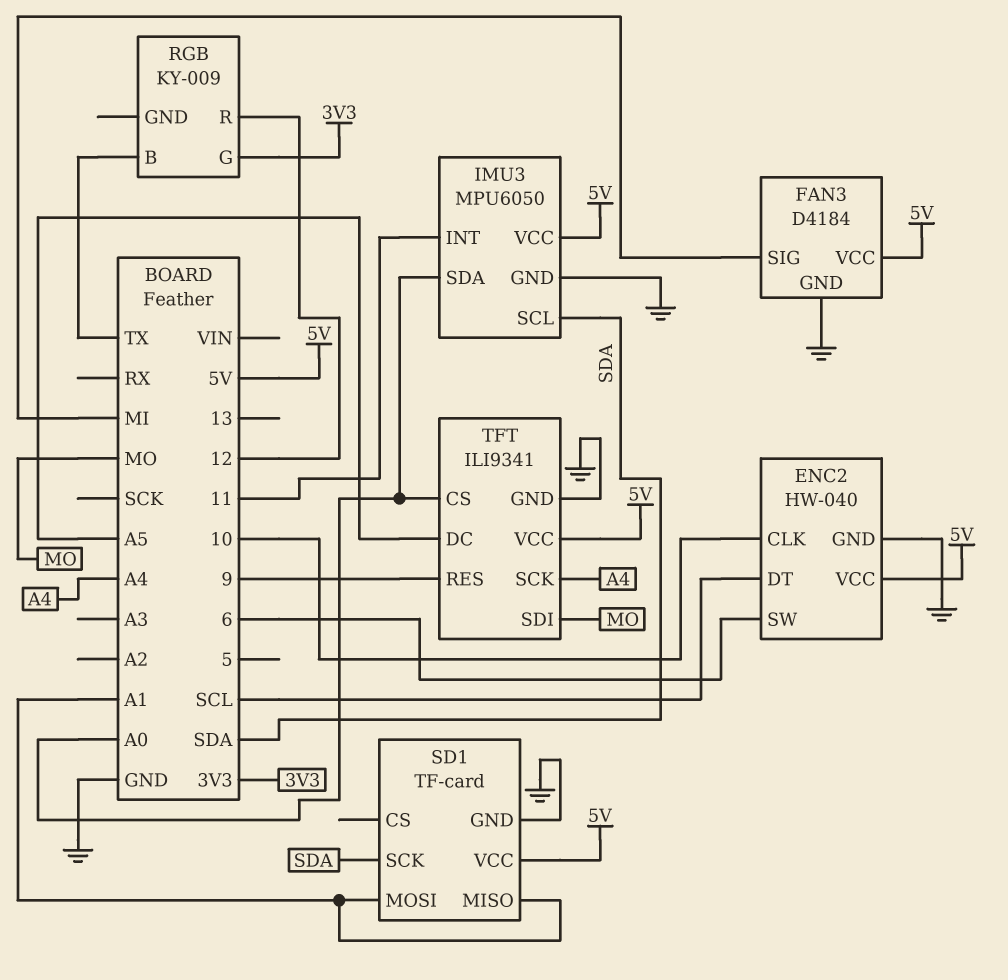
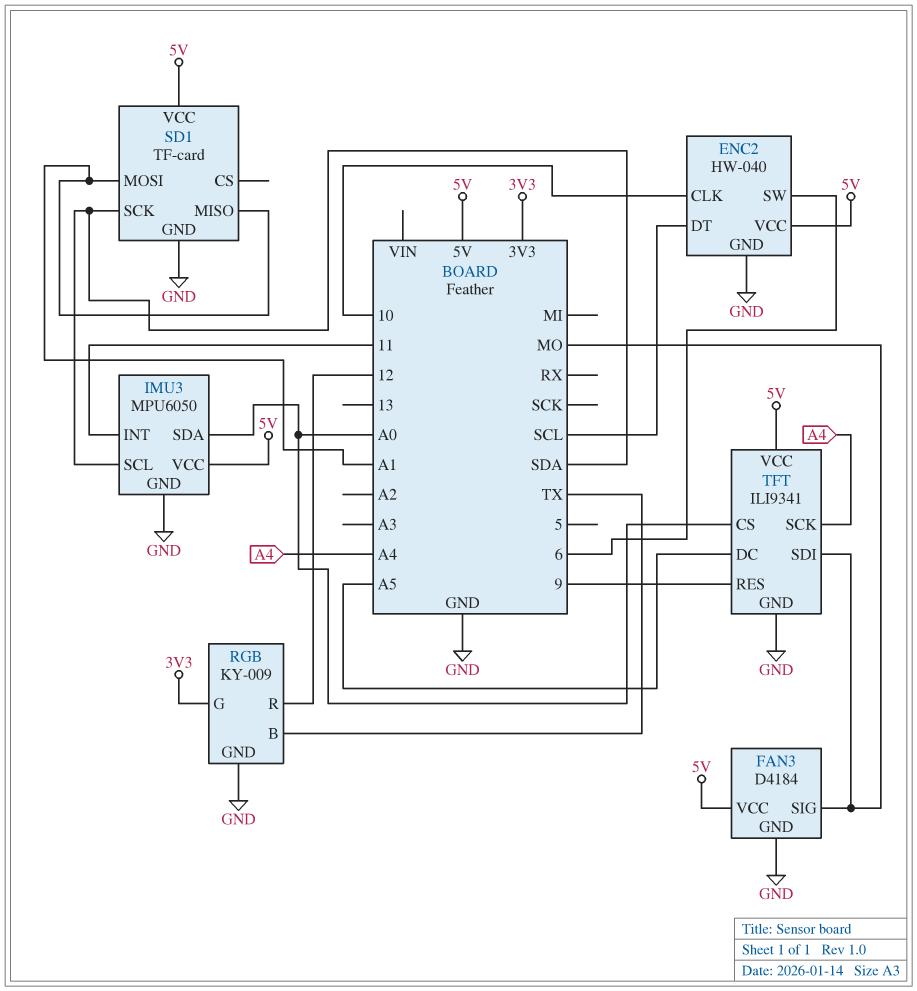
FAN3 pin SIG: MI -> MO
RGB pin GND: none -> GND

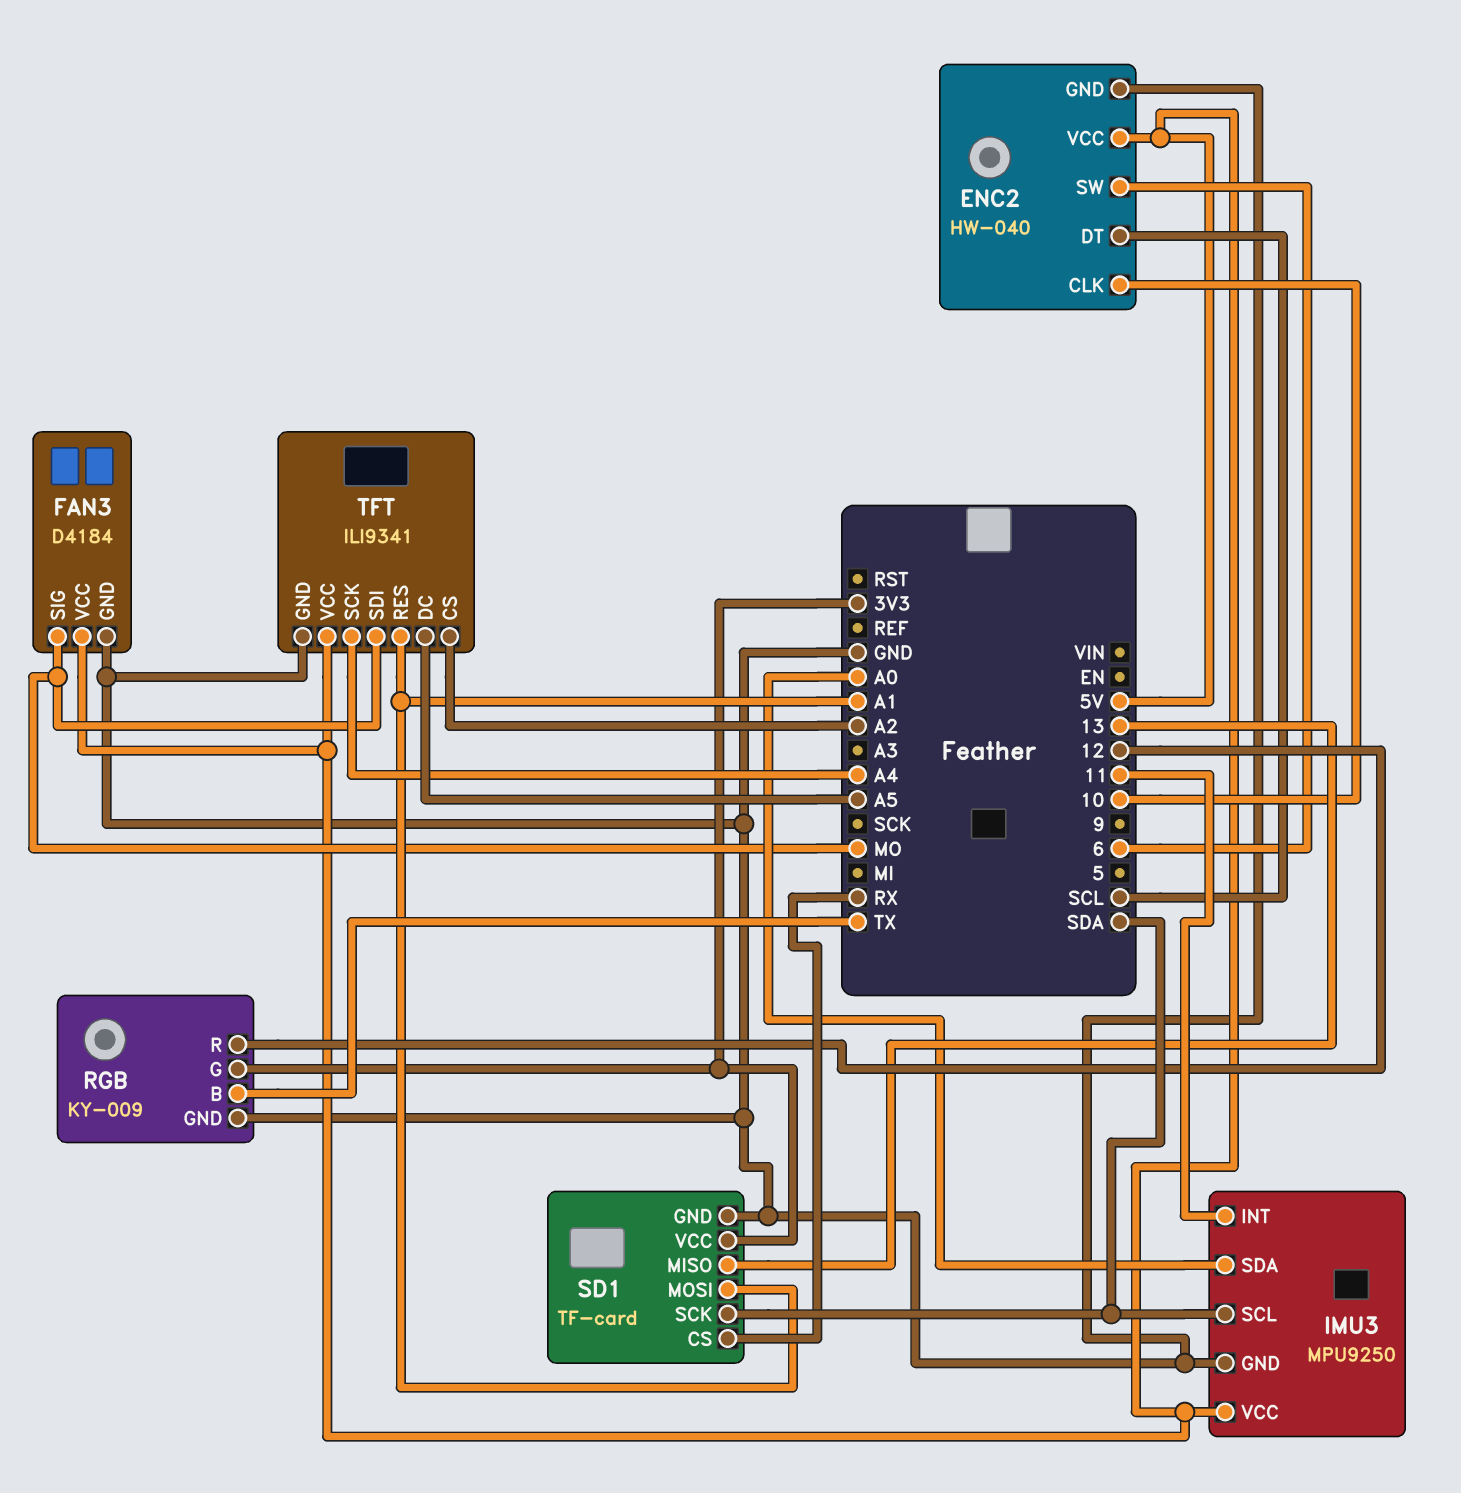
IMU3: MPU6050 -> MPU9250
SD1 pin CS: none -> RX
SD1 pin MISO: A1 -> 13
SD1 pin VCC: 5V -> 3V3
TFT pin CS: A0 -> A2
TFT pin RES: 9 -> A1

